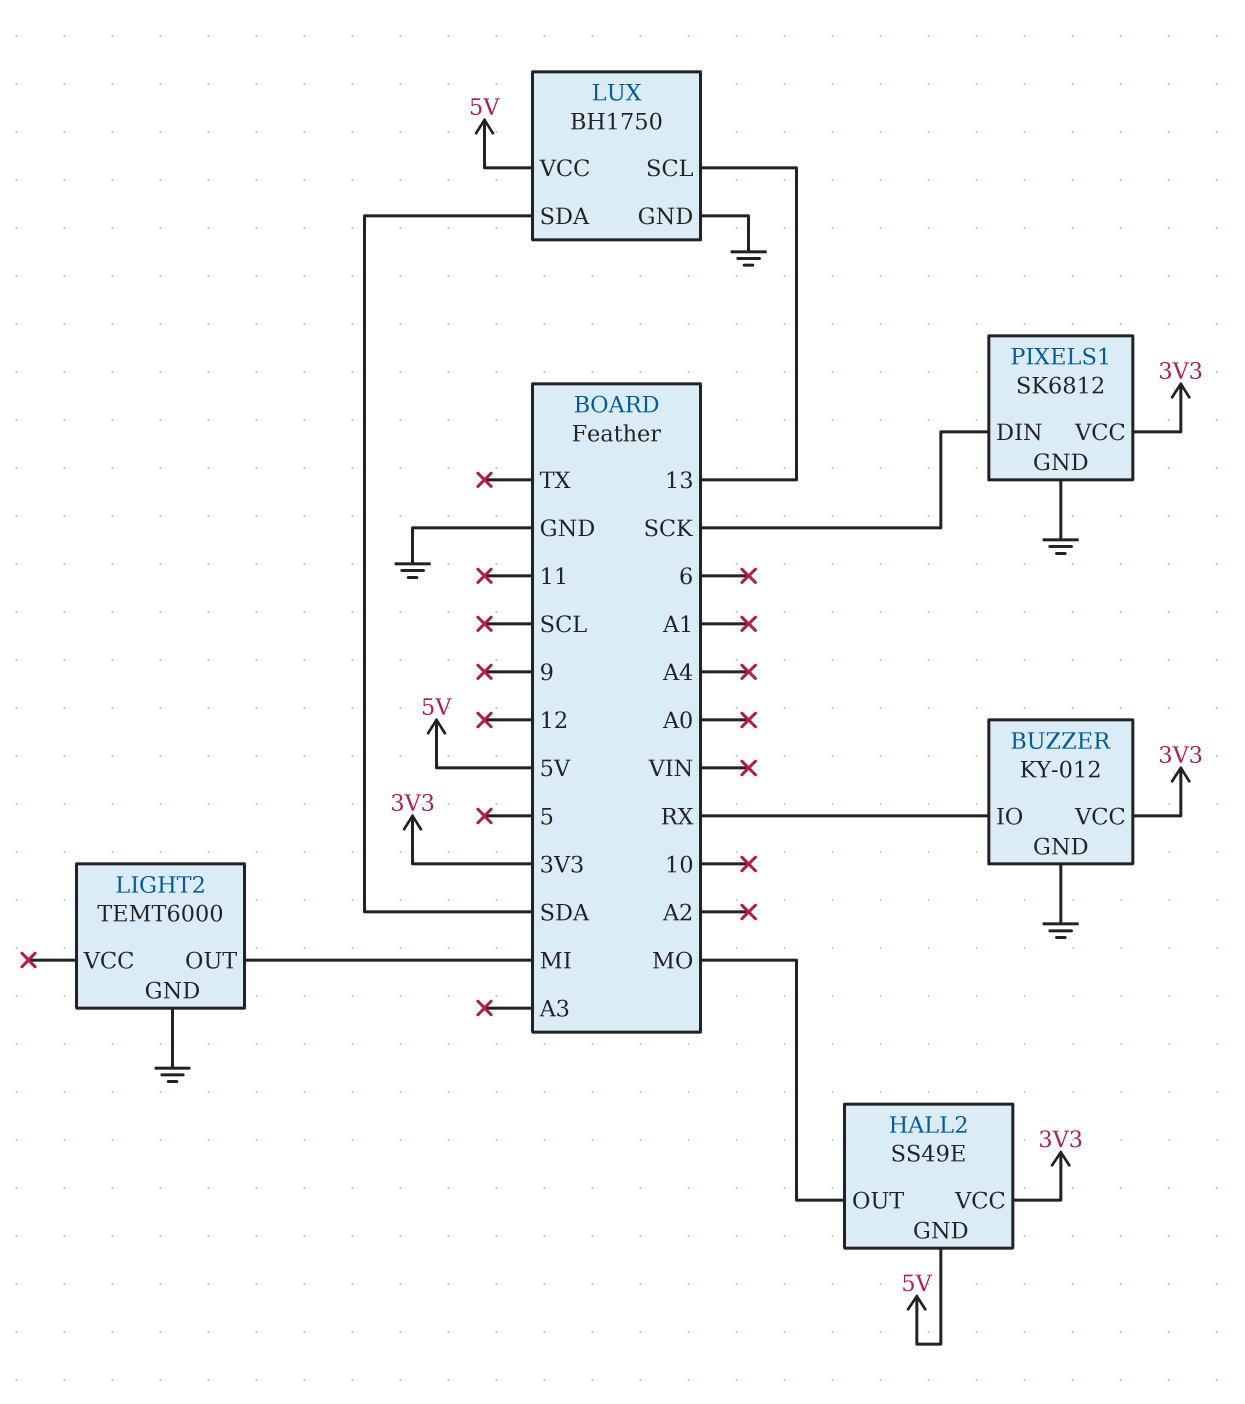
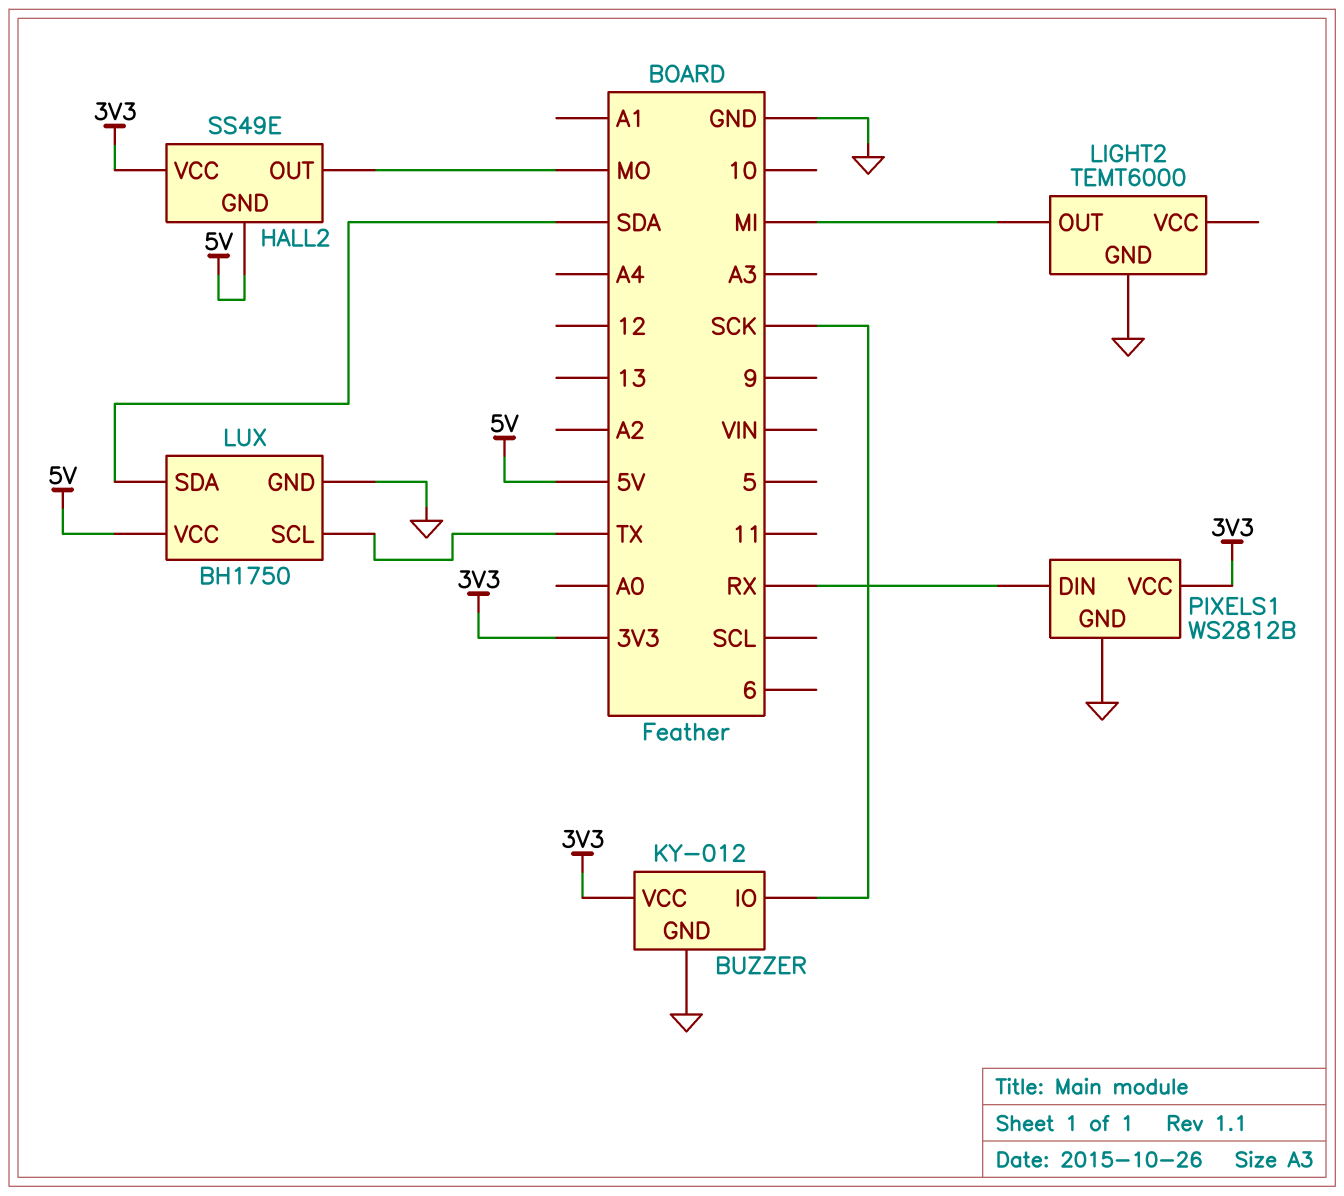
BUZZER pin IO: RX -> SCK
LUX pin SCL: 13 -> TX
PIXELS1: SK6812 -> WS2812B
PIXELS1 pin DIN: SCK -> RX

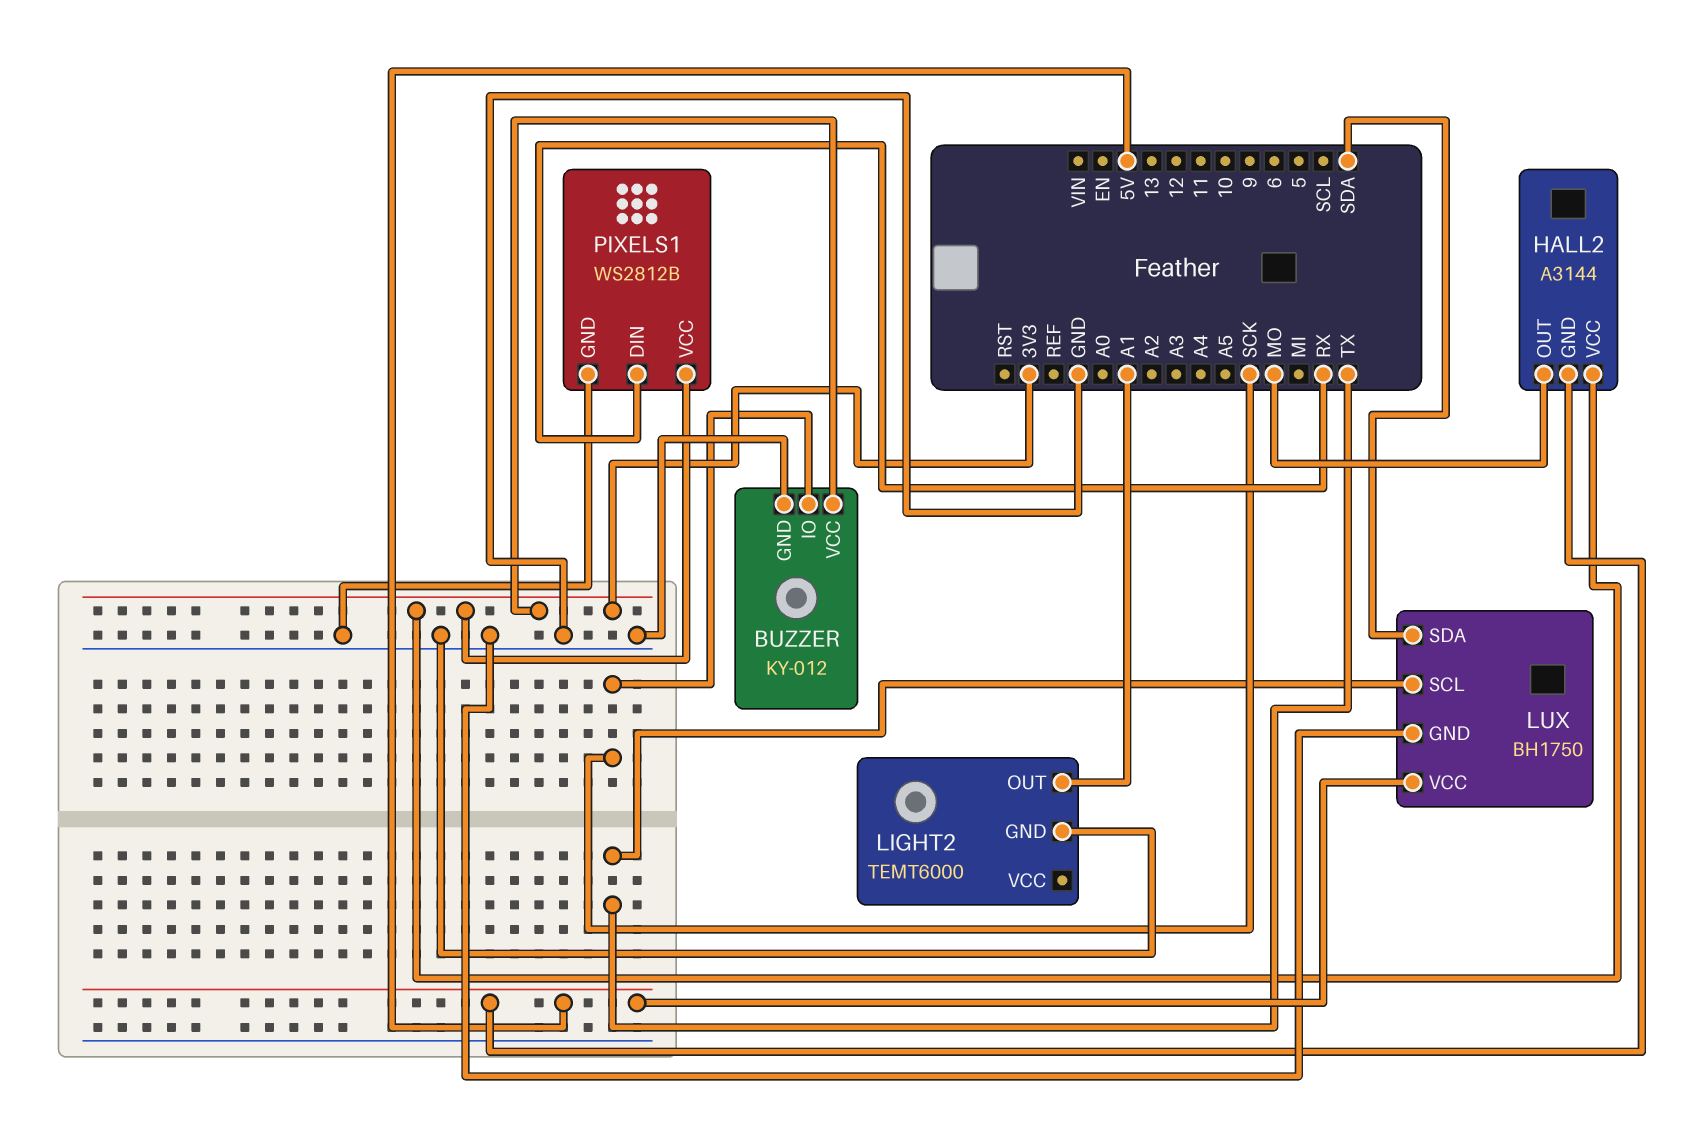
HALL2: SS49E -> A3144
LIGHT2 pin OUT: MI -> A1

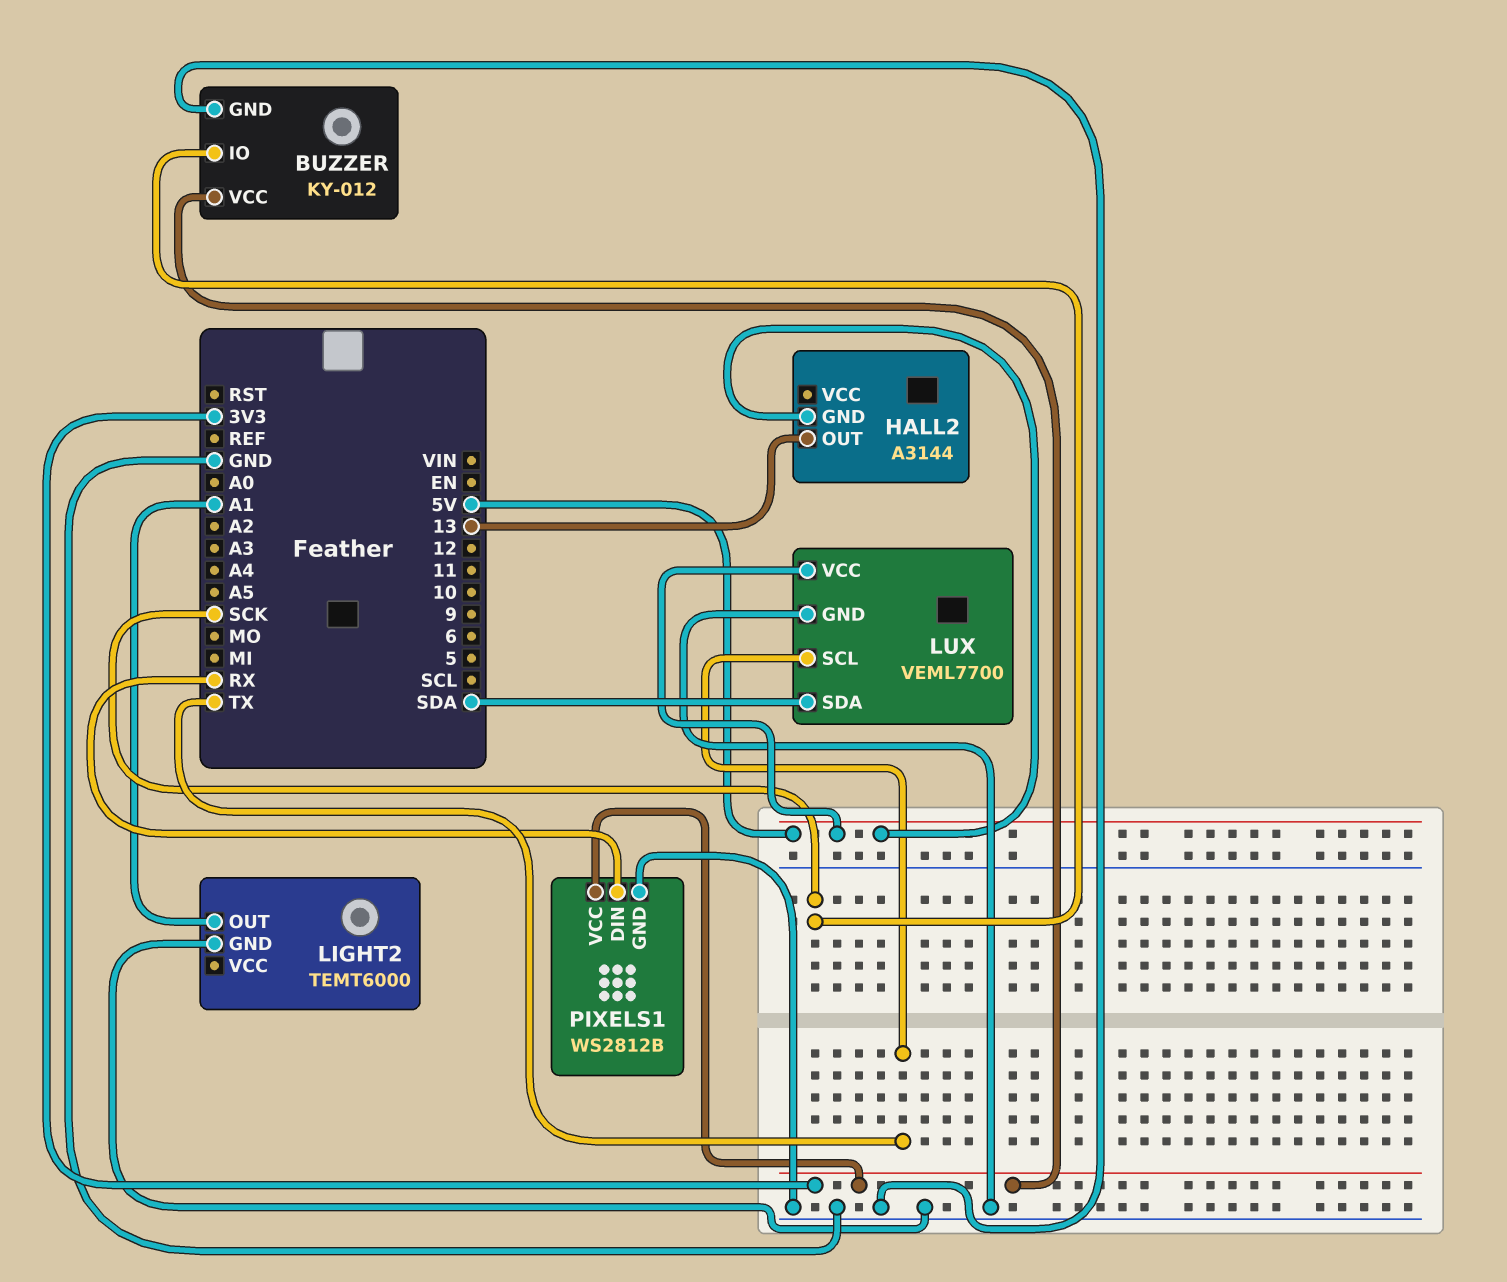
HALL2 pin OUT: MO -> 13
HALL2 pin VCC: 3V3 -> none
LUX: BH1750 -> VEML7700

